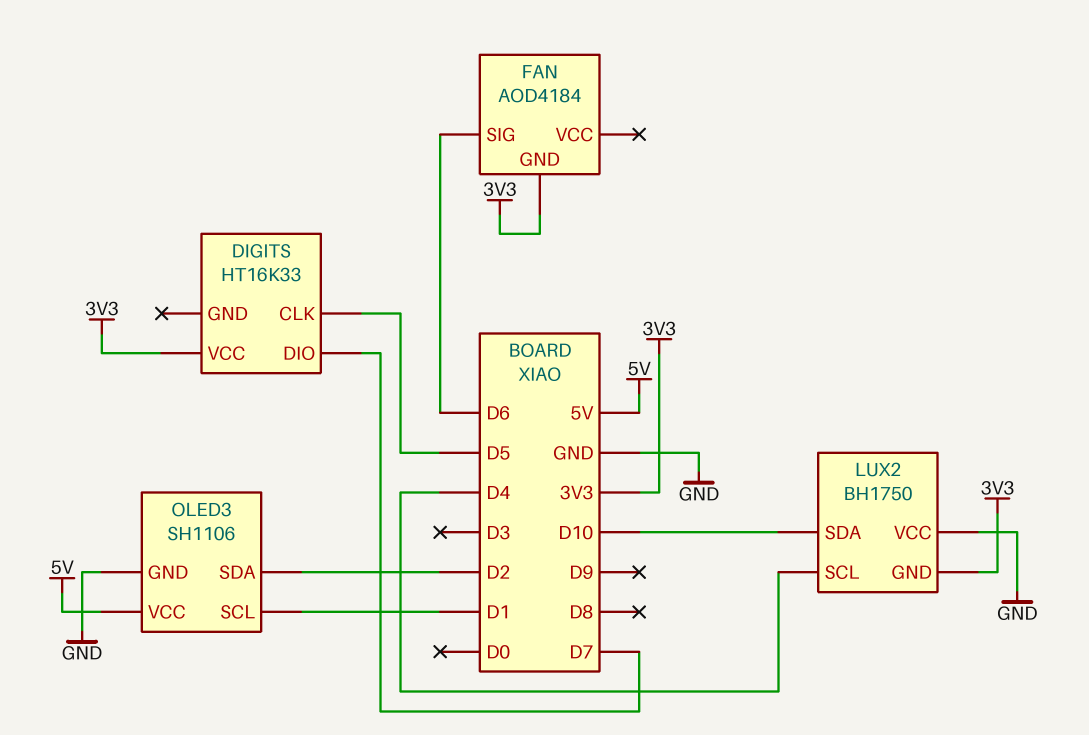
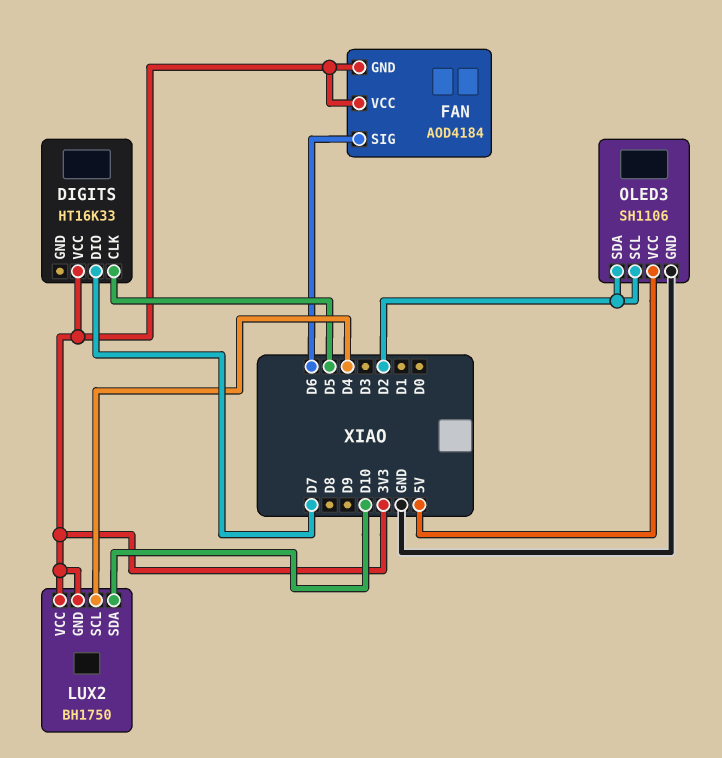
FAN pin VCC: none -> 3V3
LUX2 pin VCC: GND -> 3V3
OLED3 pin SCL: D1 -> D2

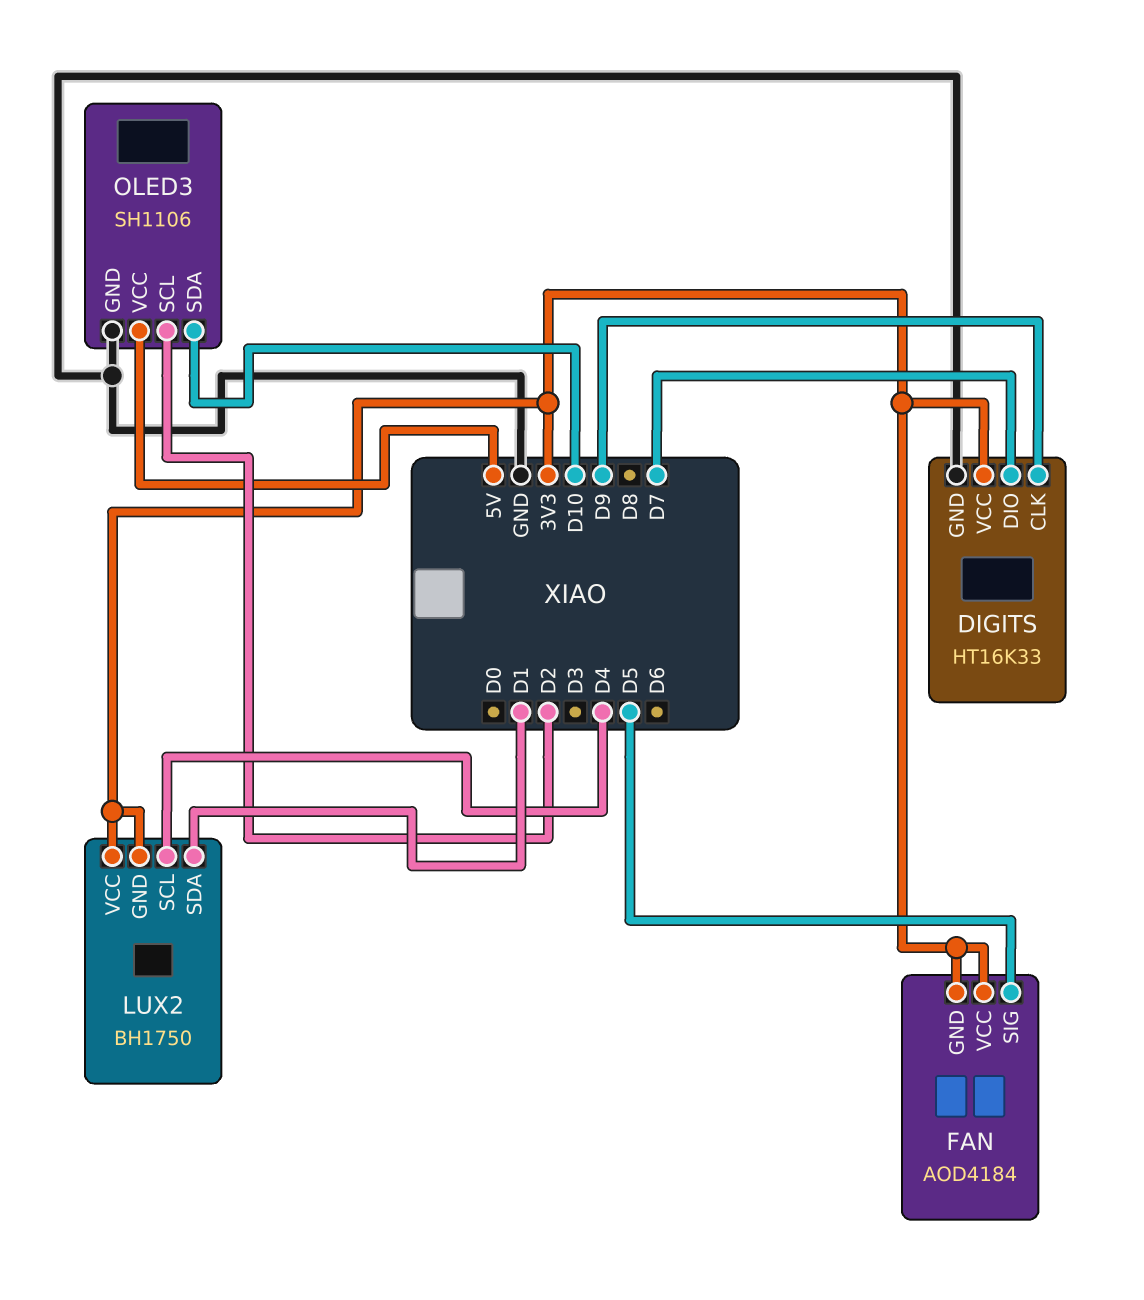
DIGITS pin CLK: D5 -> D9
DIGITS pin GND: none -> GND
FAN pin SIG: D6 -> D5
LUX2 pin SDA: D10 -> D1
OLED3 pin SDA: D2 -> D10

